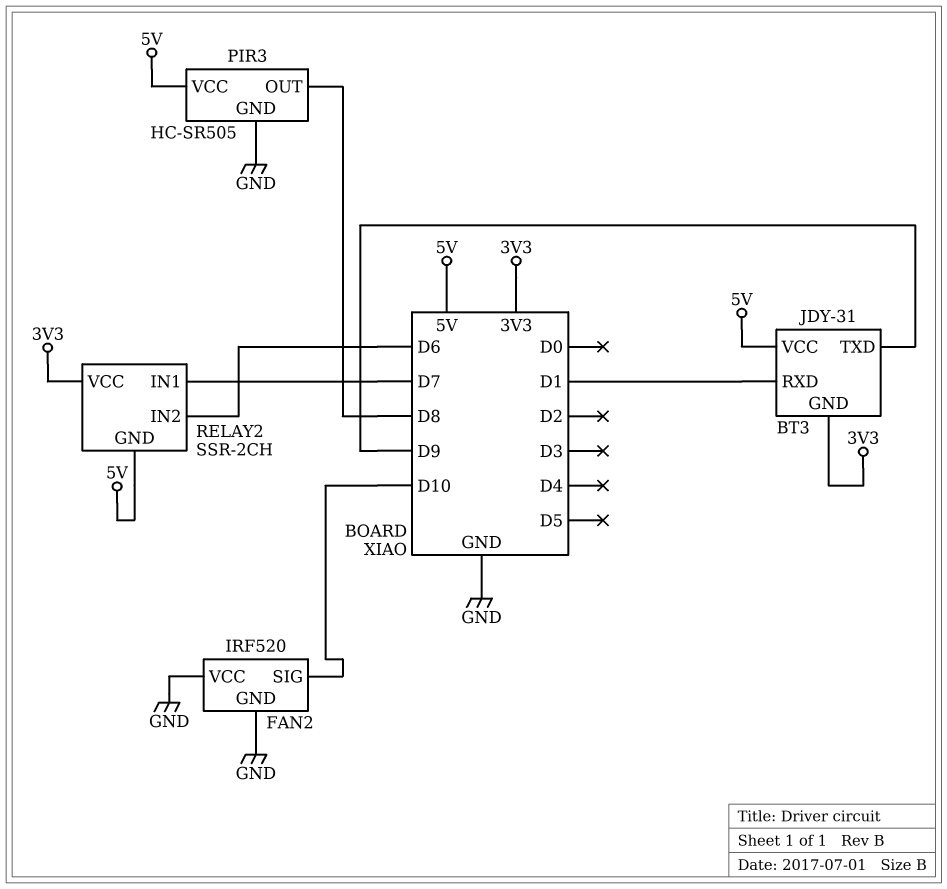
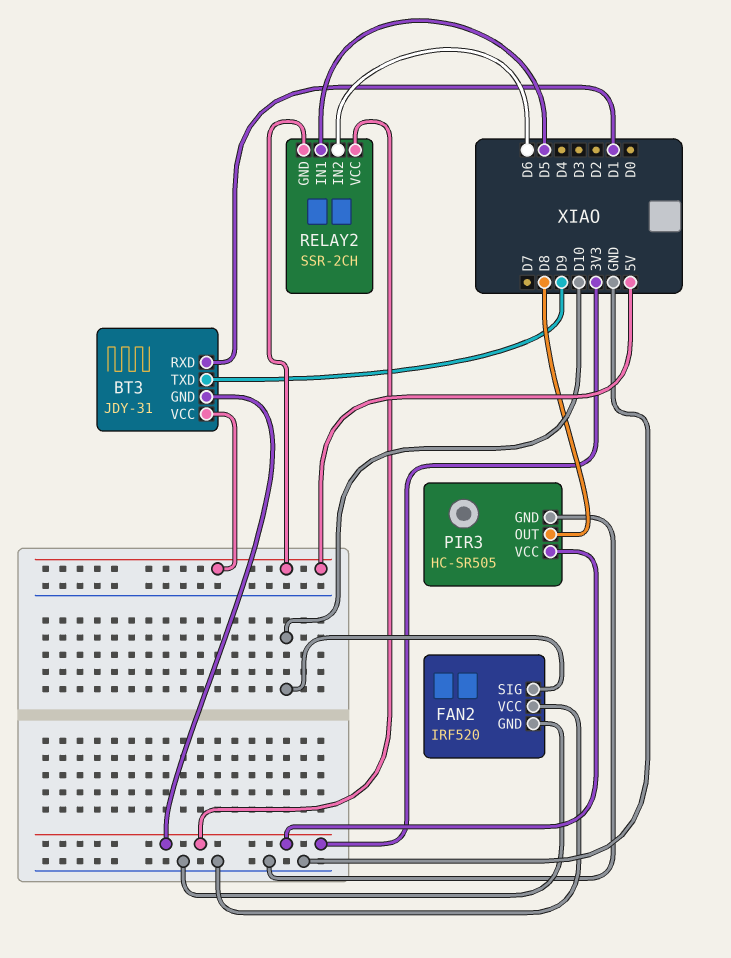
PIR3 pin VCC: 5V -> 3V3
RELAY2 pin IN1: D7 -> D5

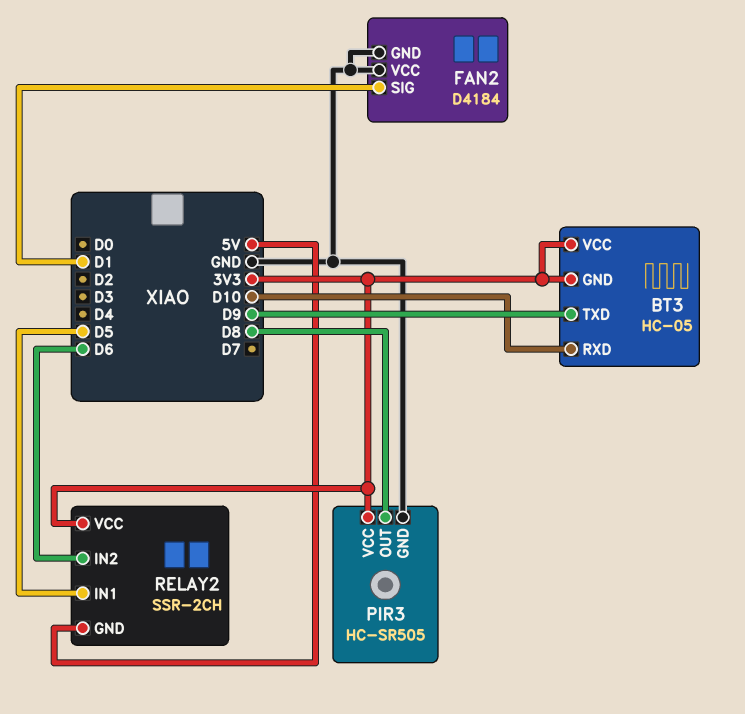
BT3: JDY-31 -> HC-05
BT3 pin RXD: D1 -> D10
BT3 pin VCC: 5V -> 3V3
FAN2: IRF520 -> D4184
FAN2 pin SIG: D10 -> D1

